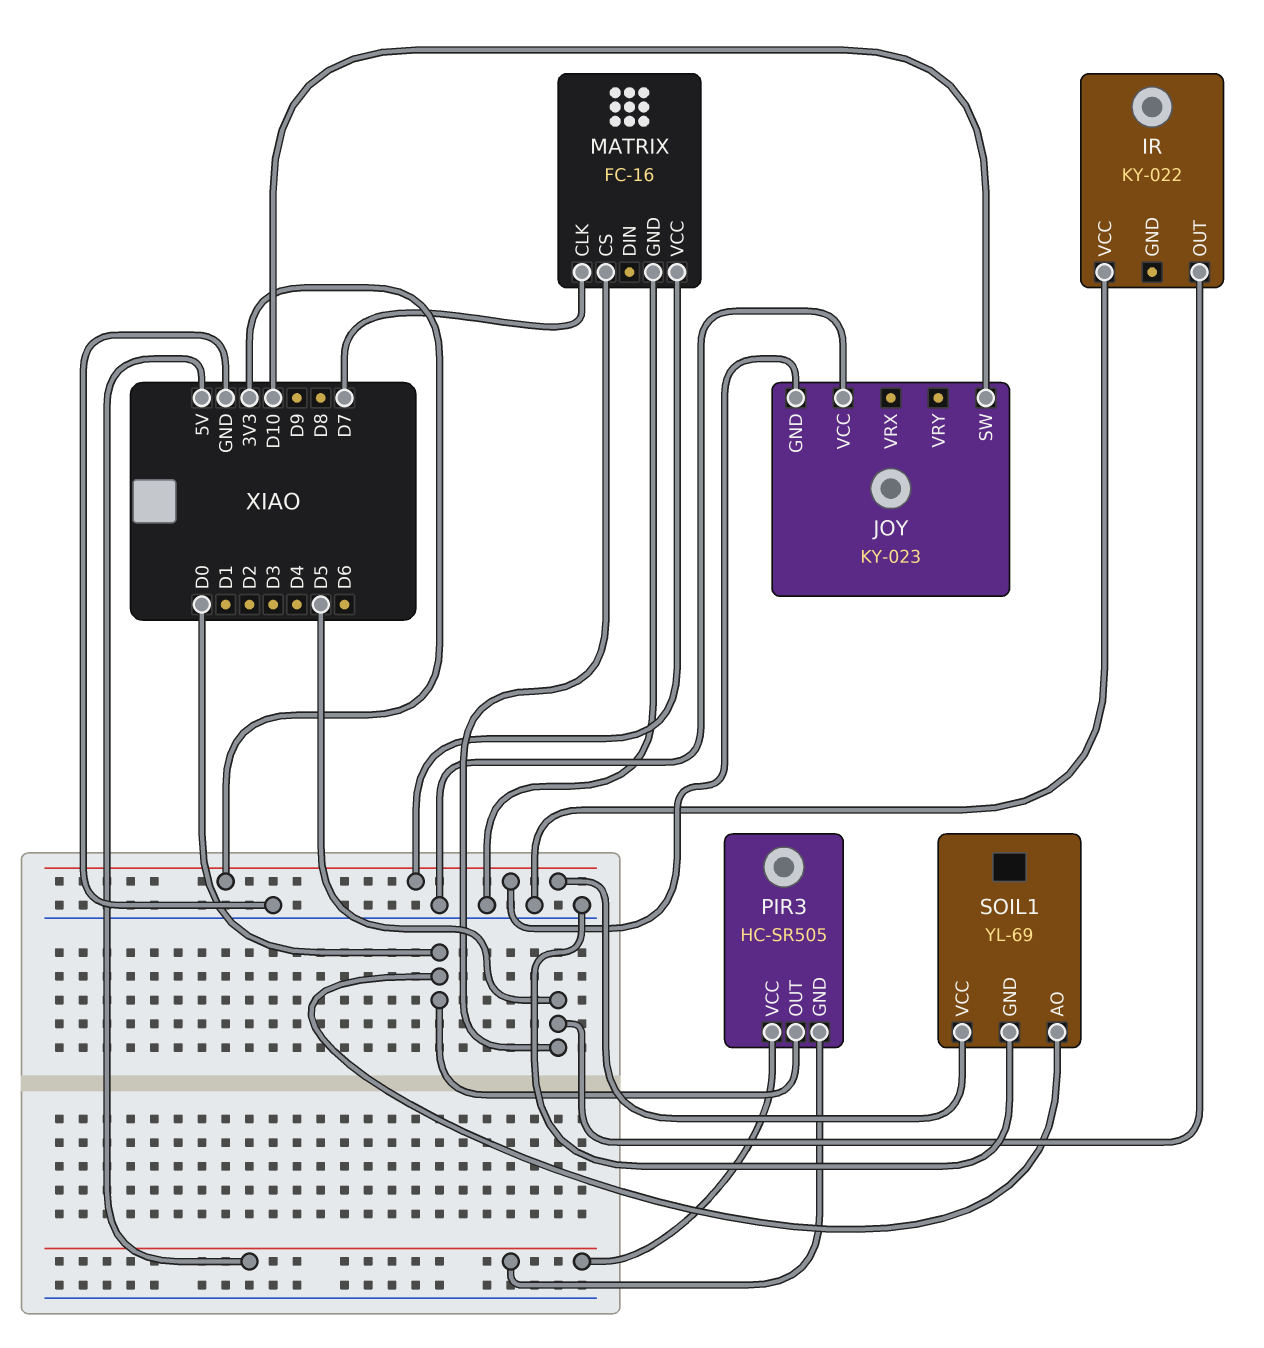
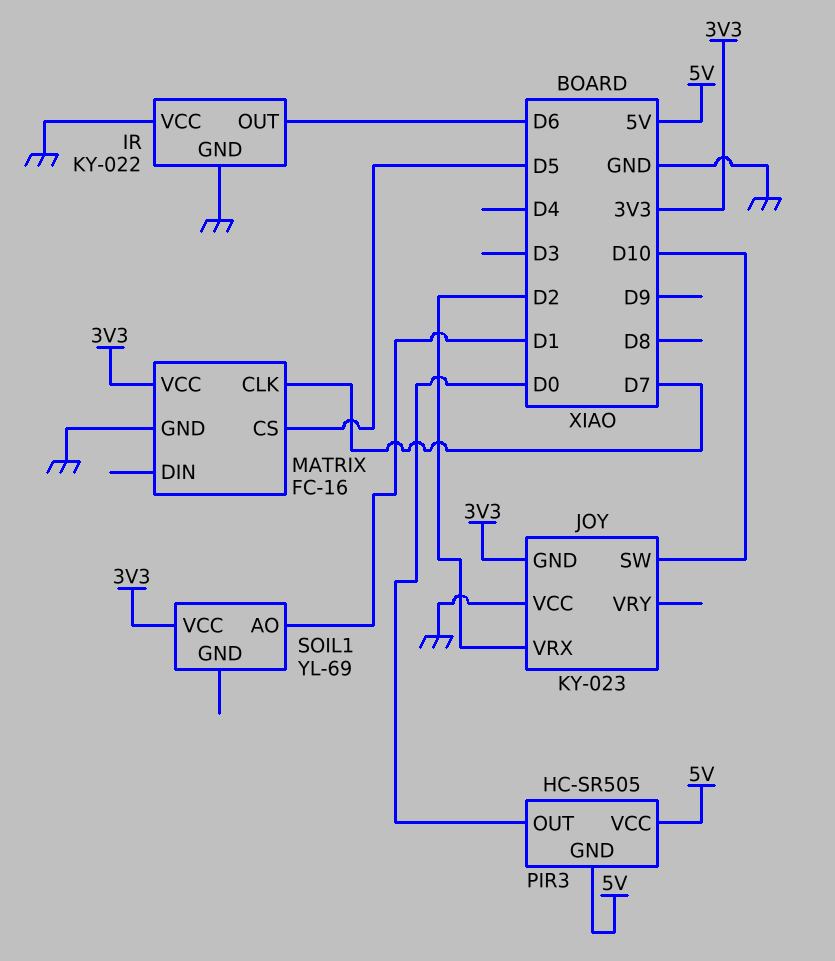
IR pin GND: none -> GND
IR pin OUT: D5 -> D6
JOY pin VRX: none -> D2
SOIL1 pin AO: D0 -> D1
SOIL1 pin GND: GND -> none

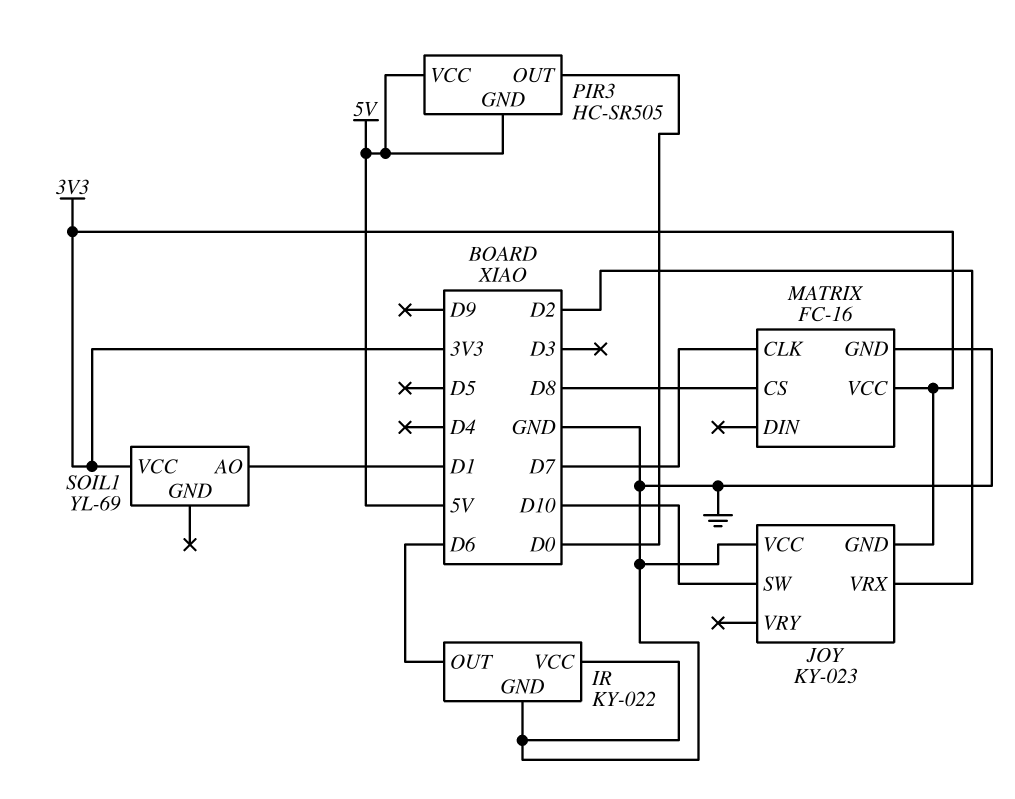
MATRIX pin CS: D5 -> D8

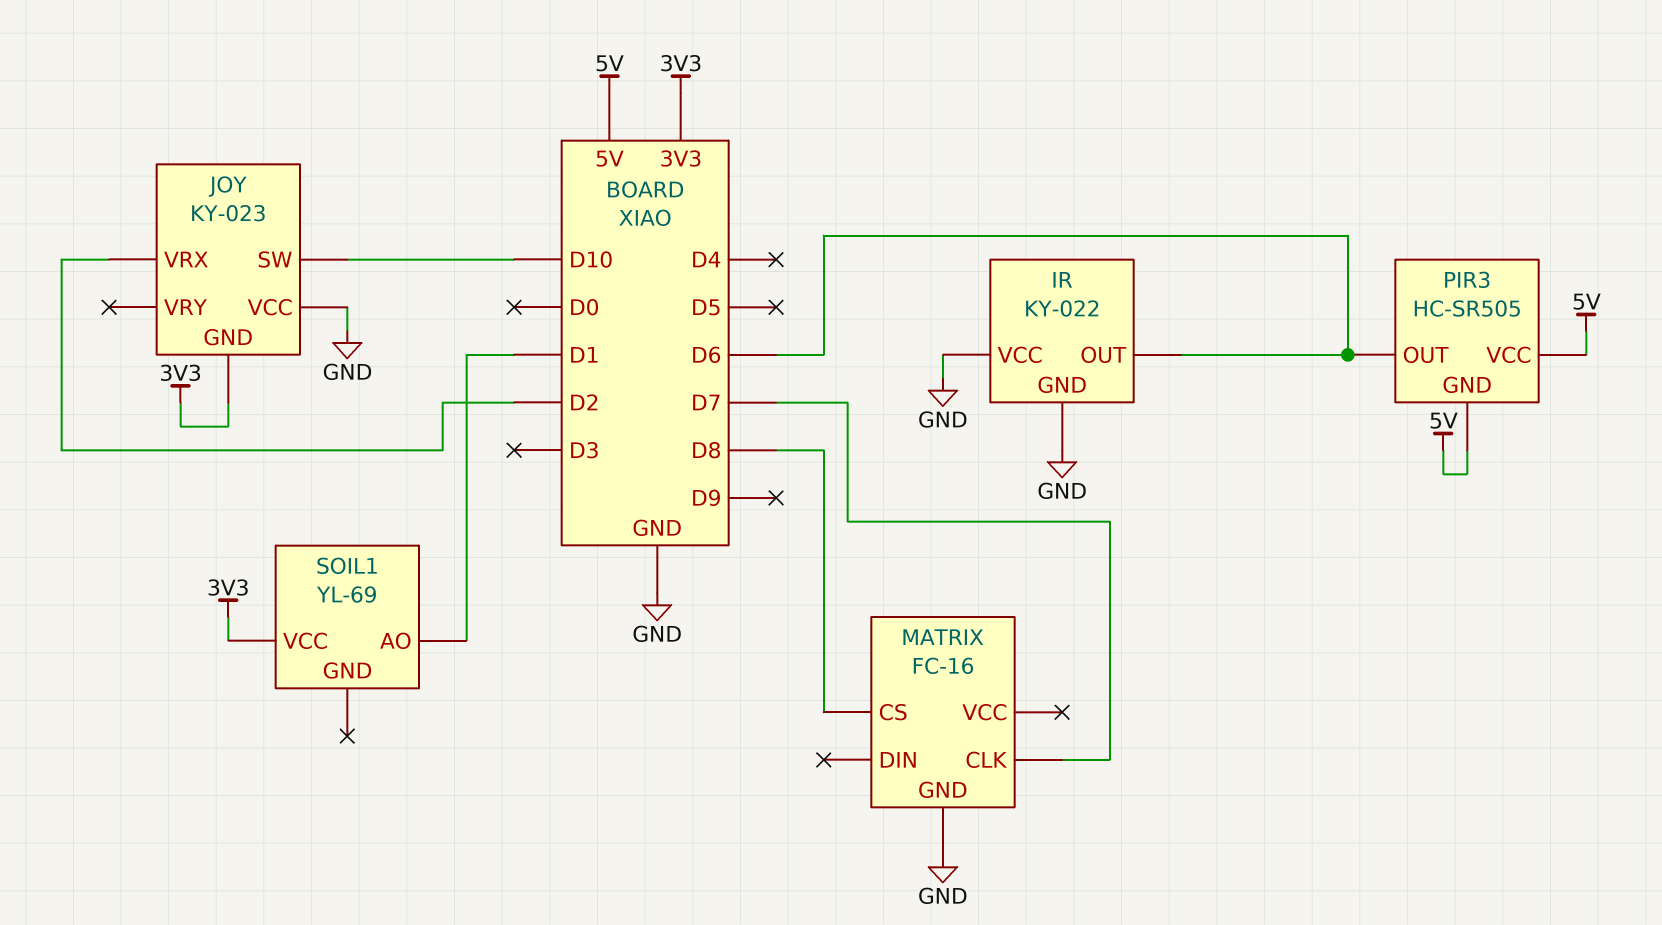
MATRIX pin VCC: 3V3 -> none
PIR3 pin OUT: D0 -> D6

